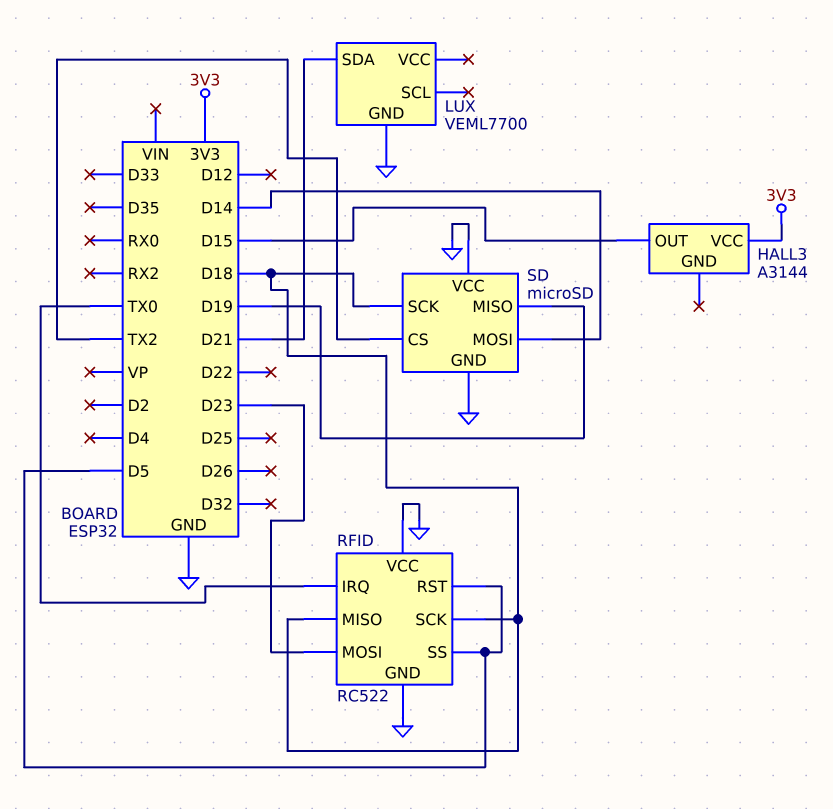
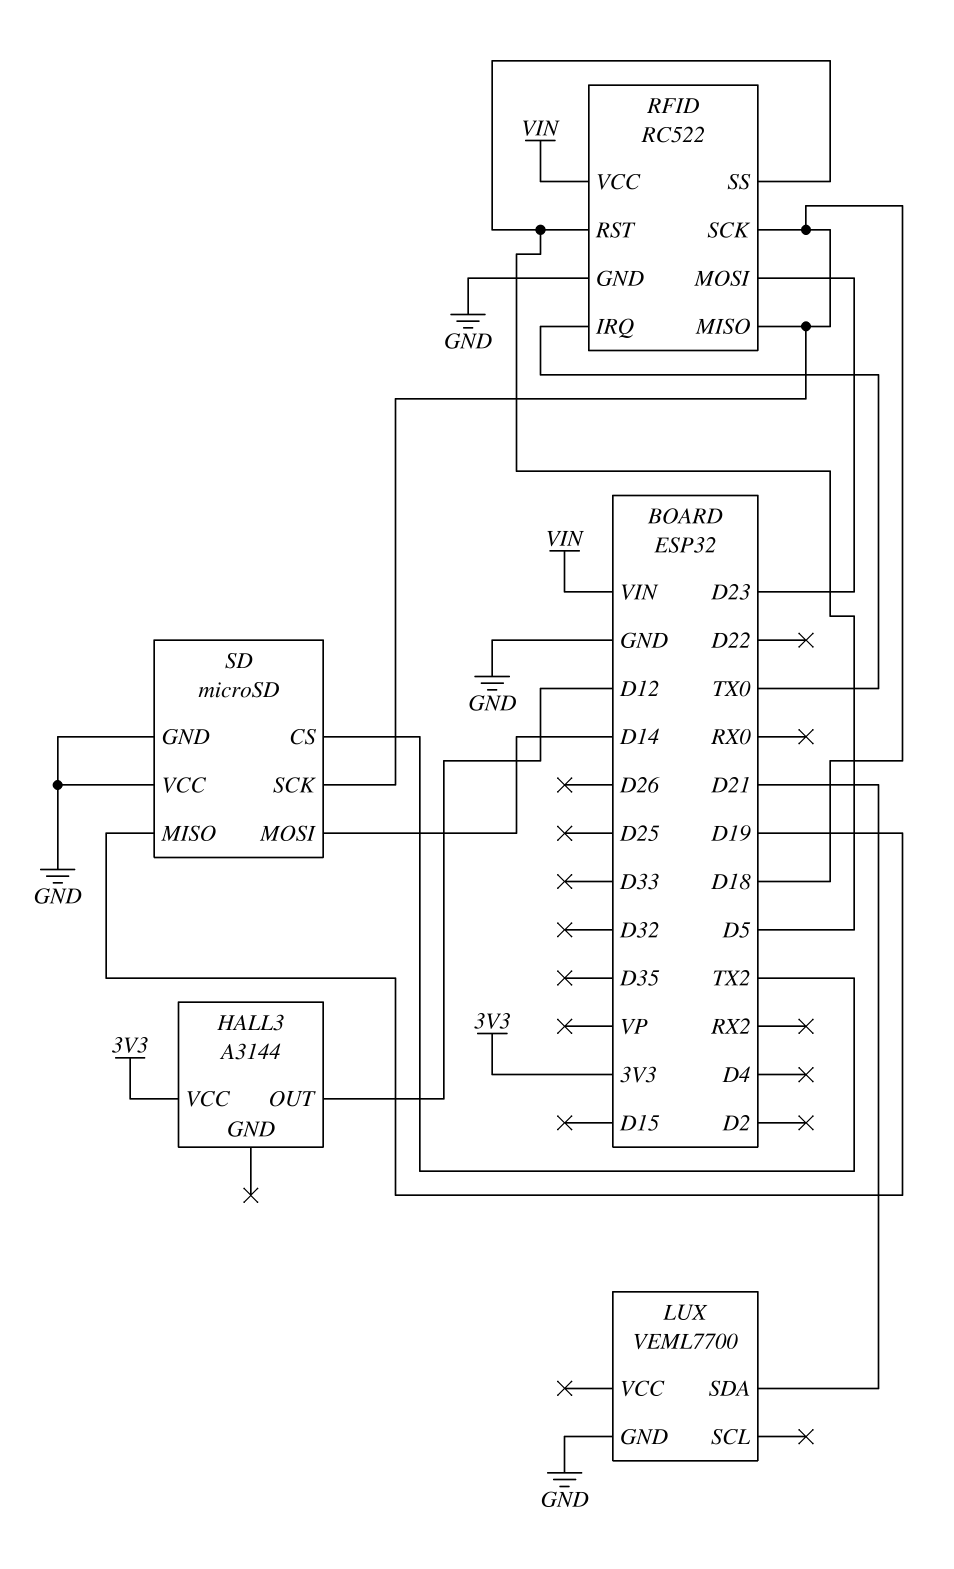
HALL3 pin OUT: D15 -> D12
RFID pin VCC: GND -> VIN

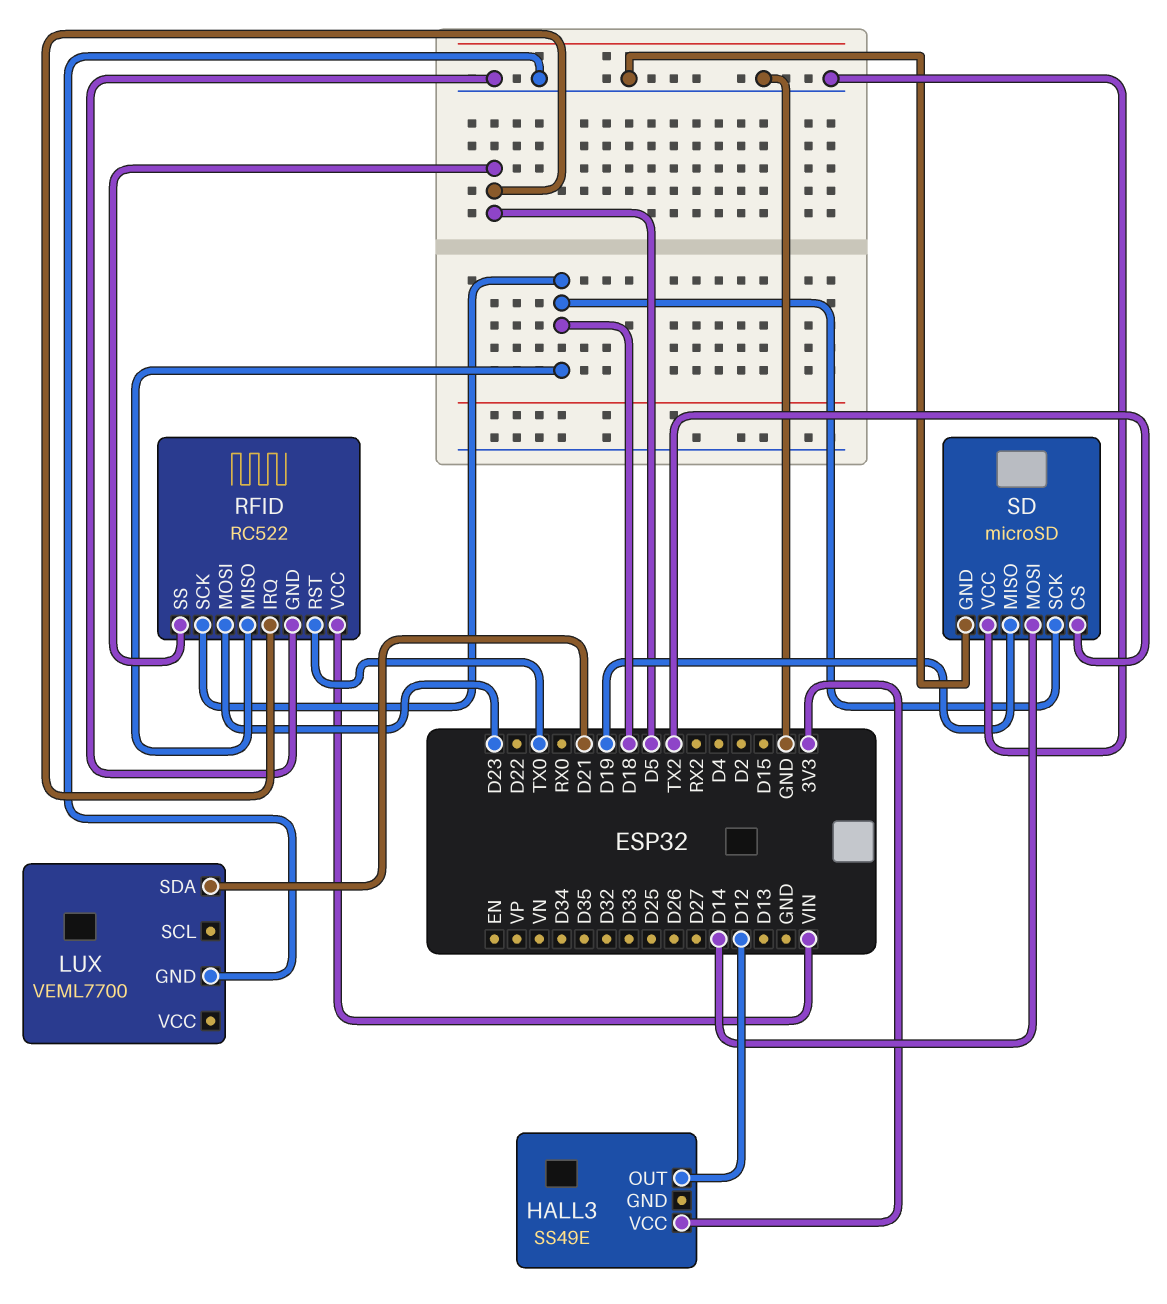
HALL3: A3144 -> SS49E
RFID pin IRQ: TX0 -> D5
RFID pin RST: D5 -> TX0

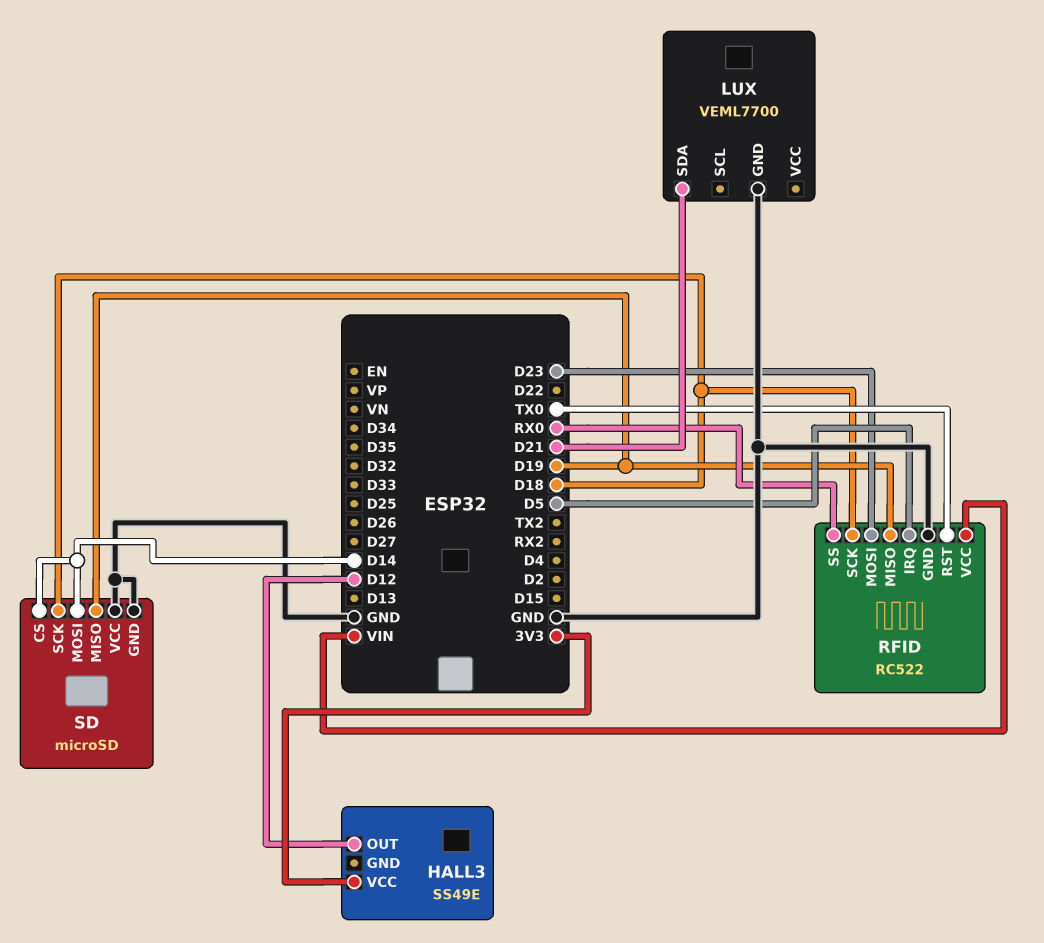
RFID pin MISO: D18 -> D19
RFID pin SS: D5 -> RX0
SD pin CS: TX2 -> D14

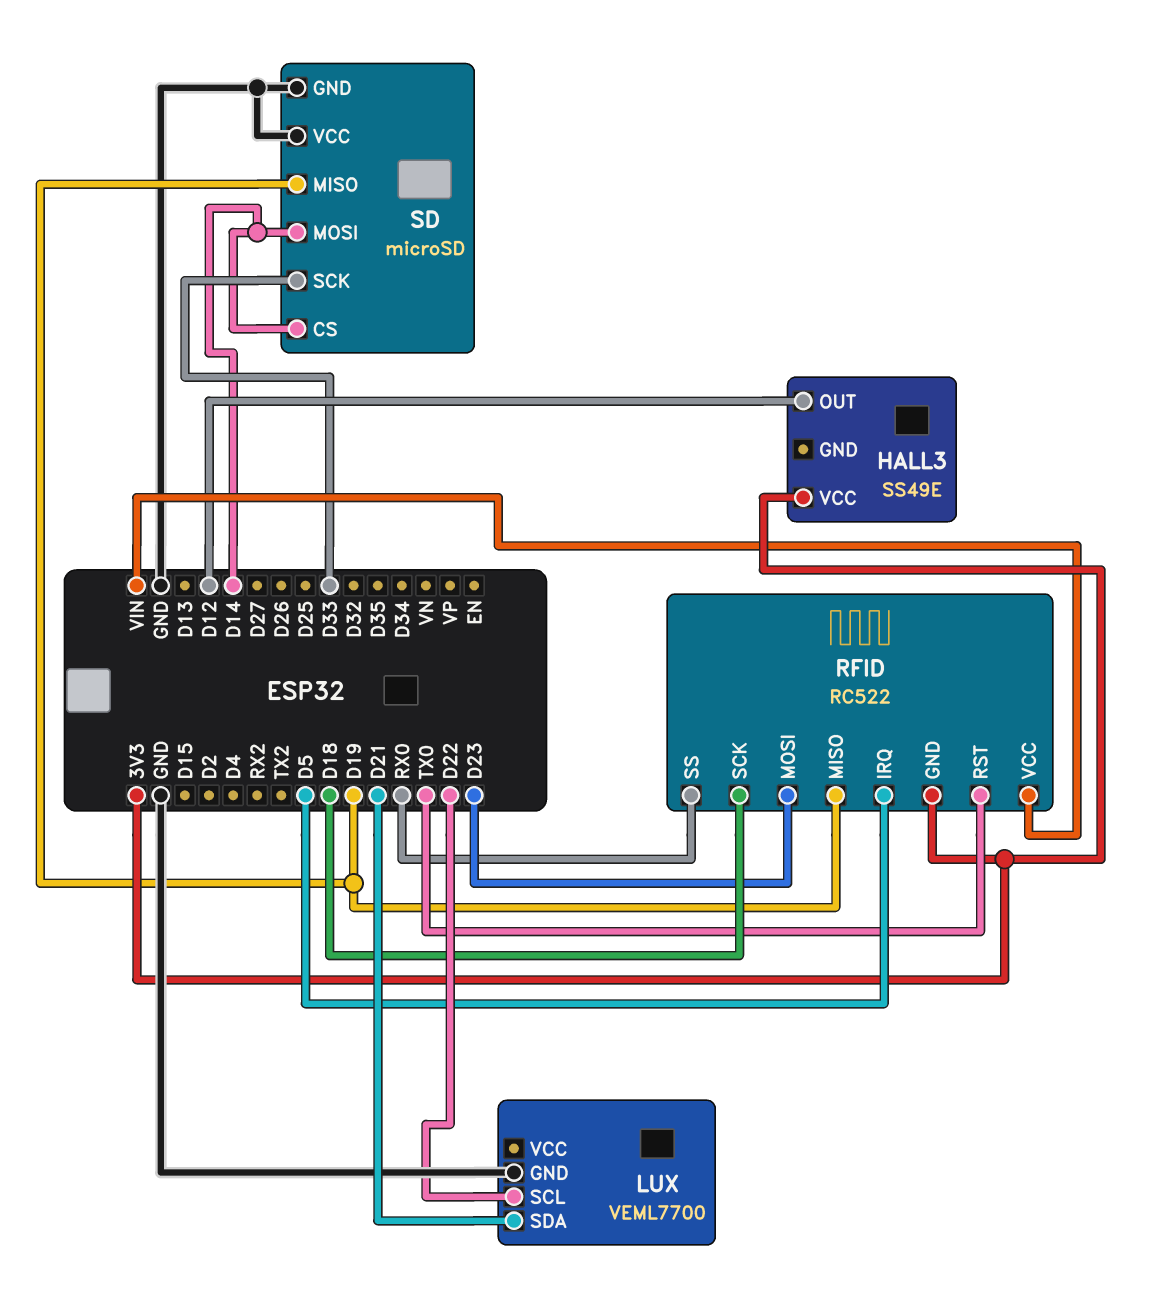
LUX pin SCL: none -> D22
RFID pin GND: GND -> 3V3
SD pin SCK: D18 -> D33

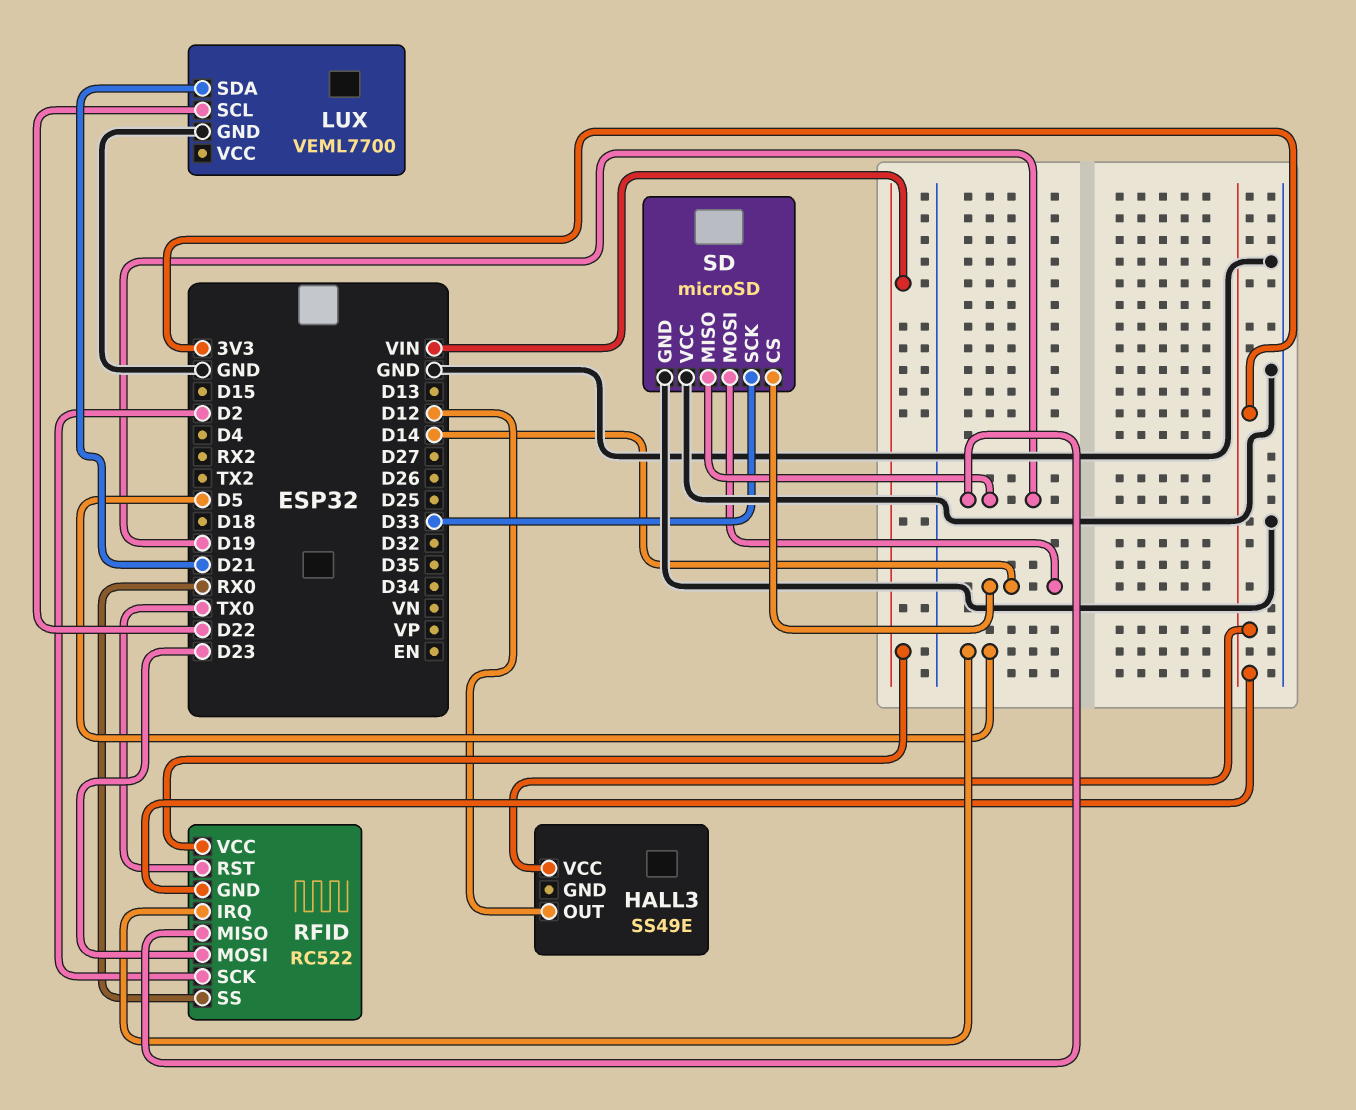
RFID pin SCK: D18 -> D2

